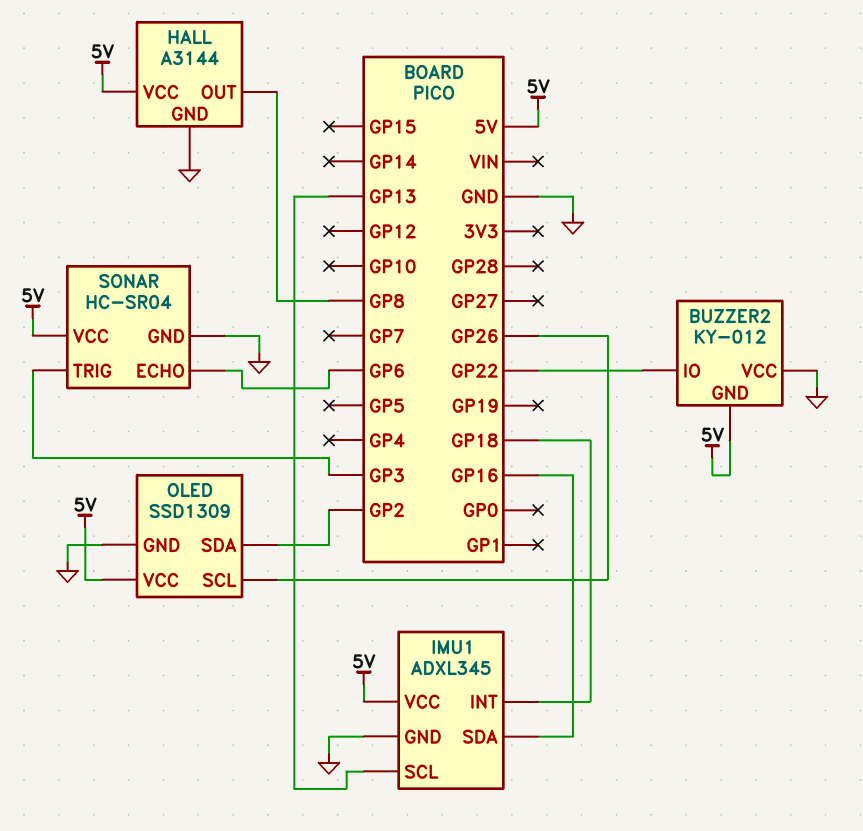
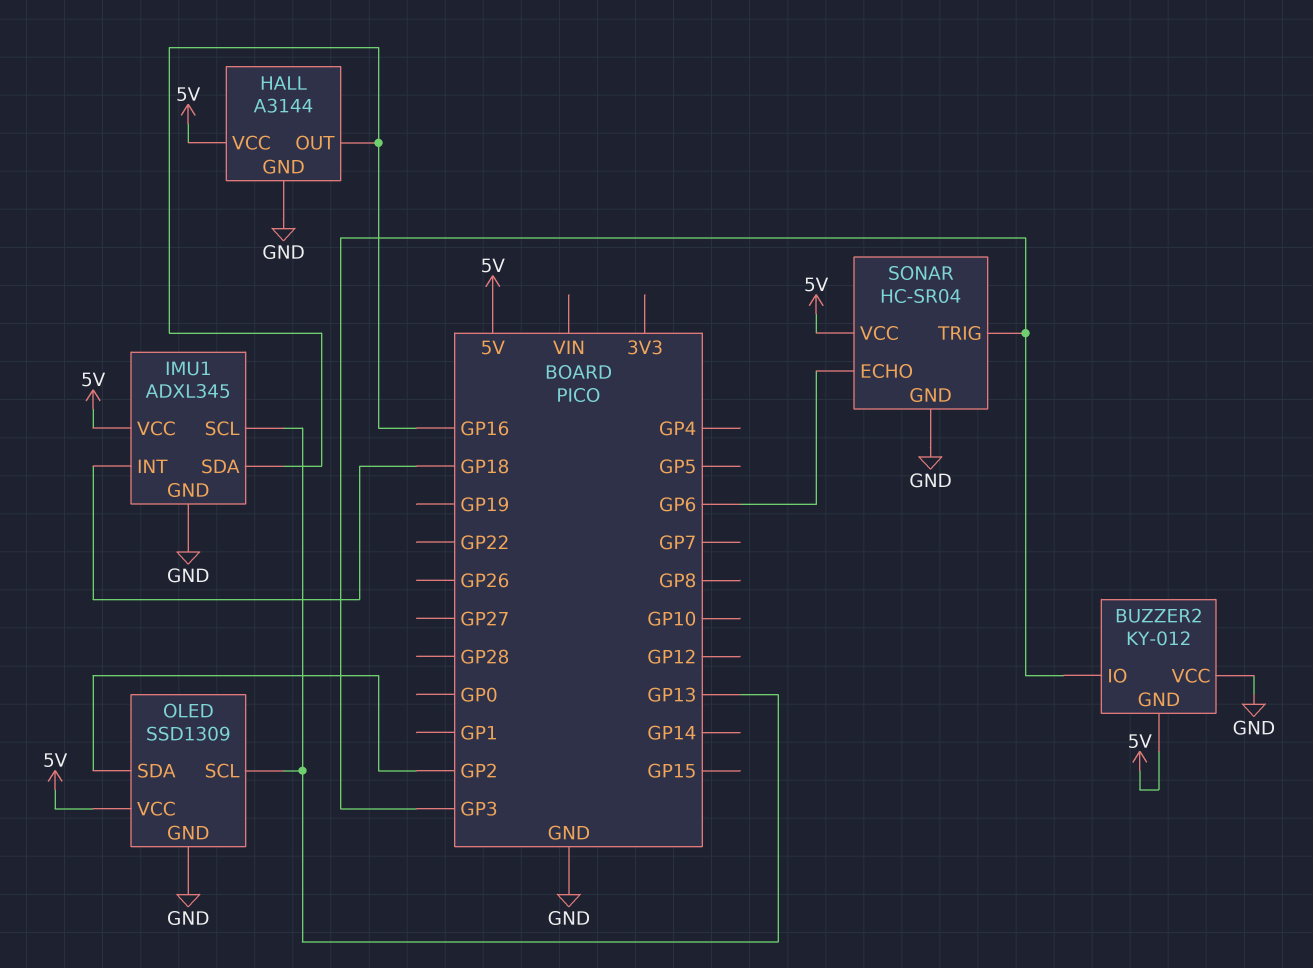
BUZZER2 pin IO: GP22 -> GP3
HALL pin OUT: GP8 -> GP16
OLED pin SCL: GP26 -> GP13

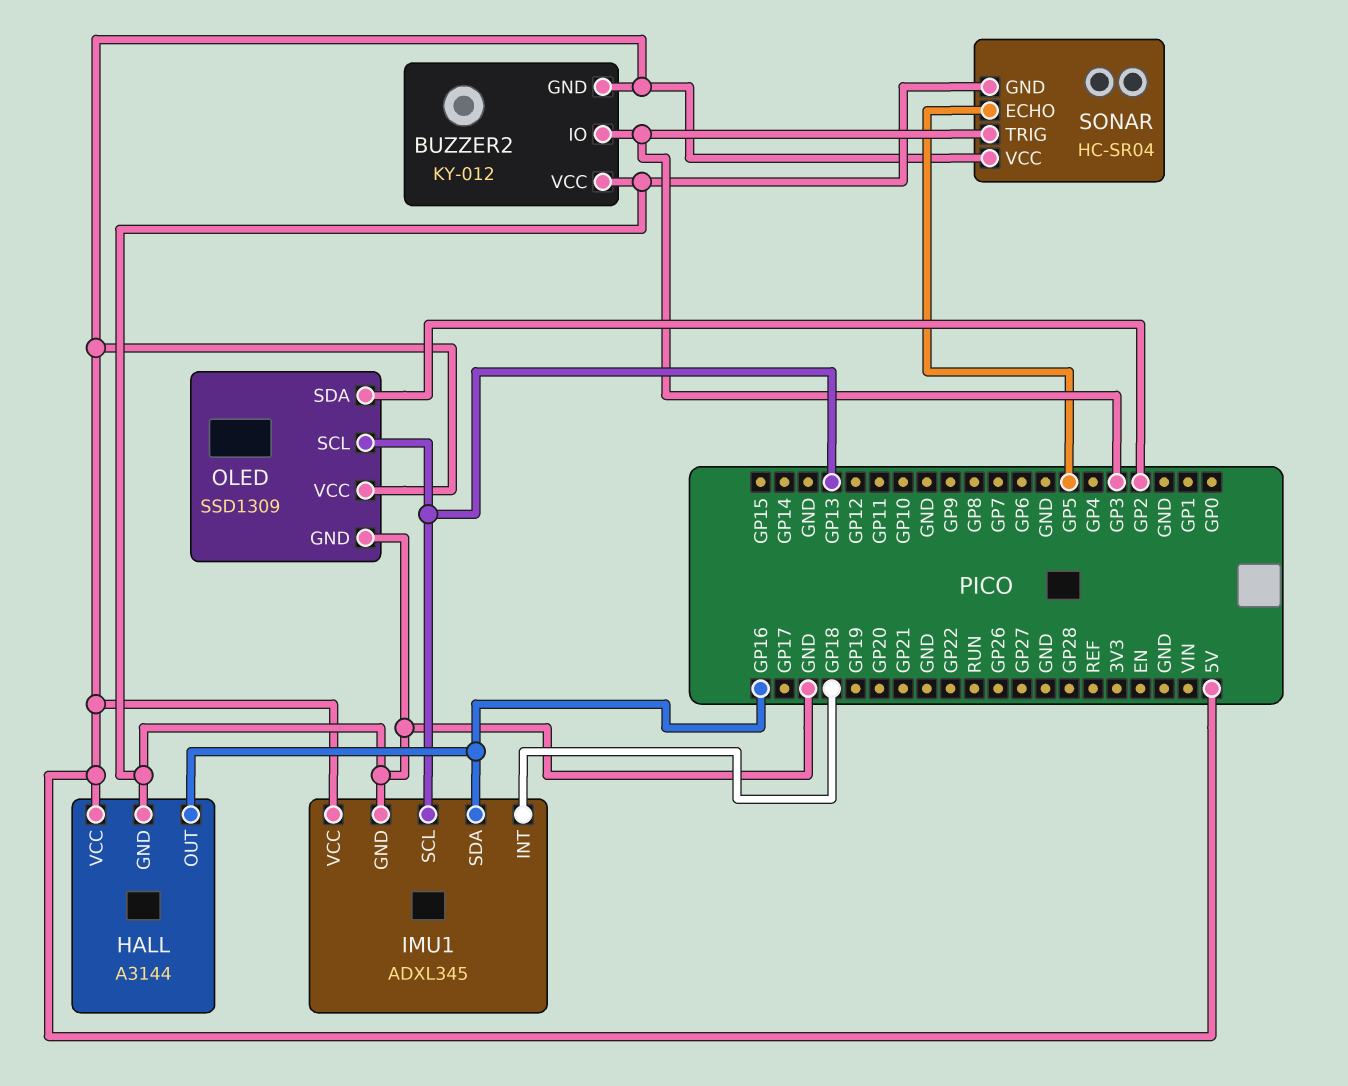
SONAR pin ECHO: GP6 -> GP5

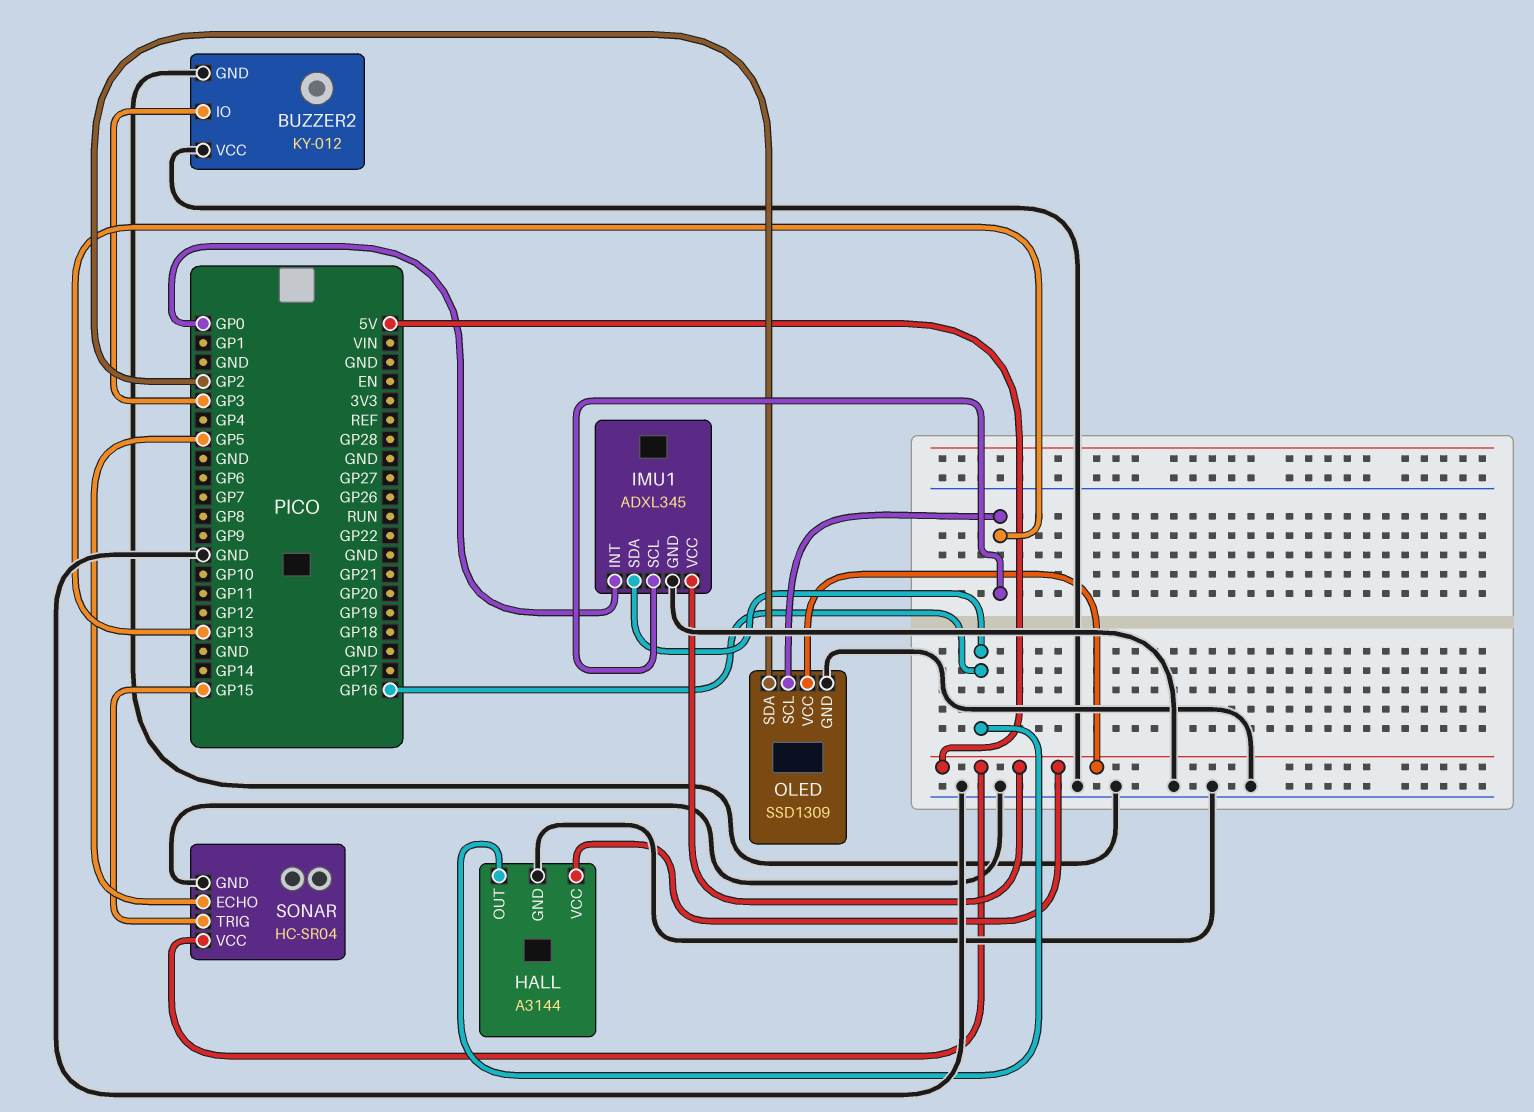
BUZZER2 pin GND: 5V -> GND
IMU1 pin INT: GP18 -> GP0
SONAR pin TRIG: GP3 -> GP15

